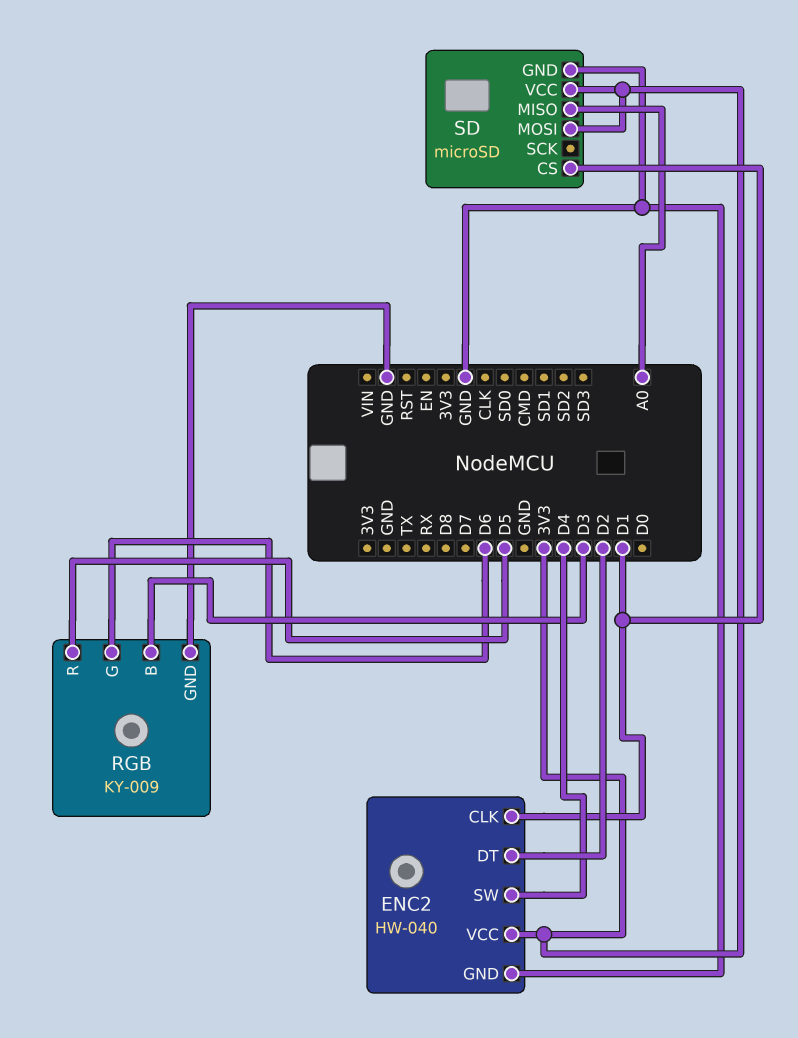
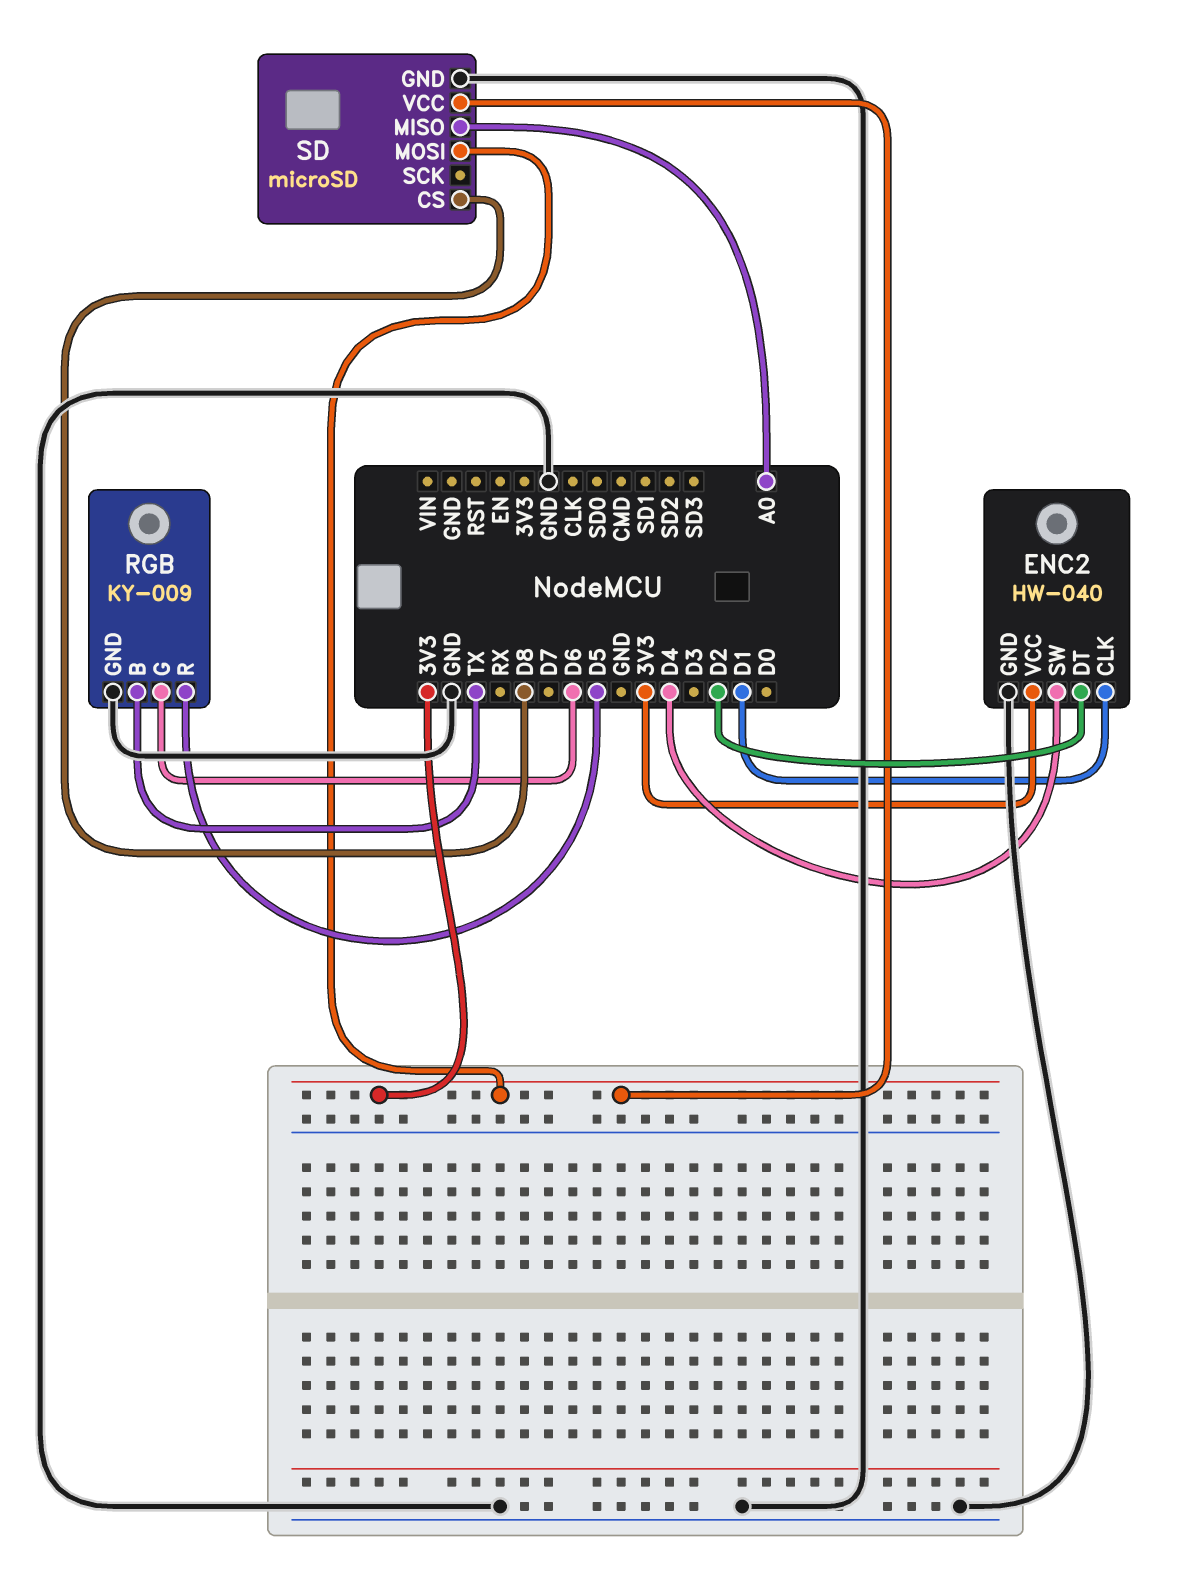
RGB pin B: D3 -> TX
SD pin CS: D1 -> D8

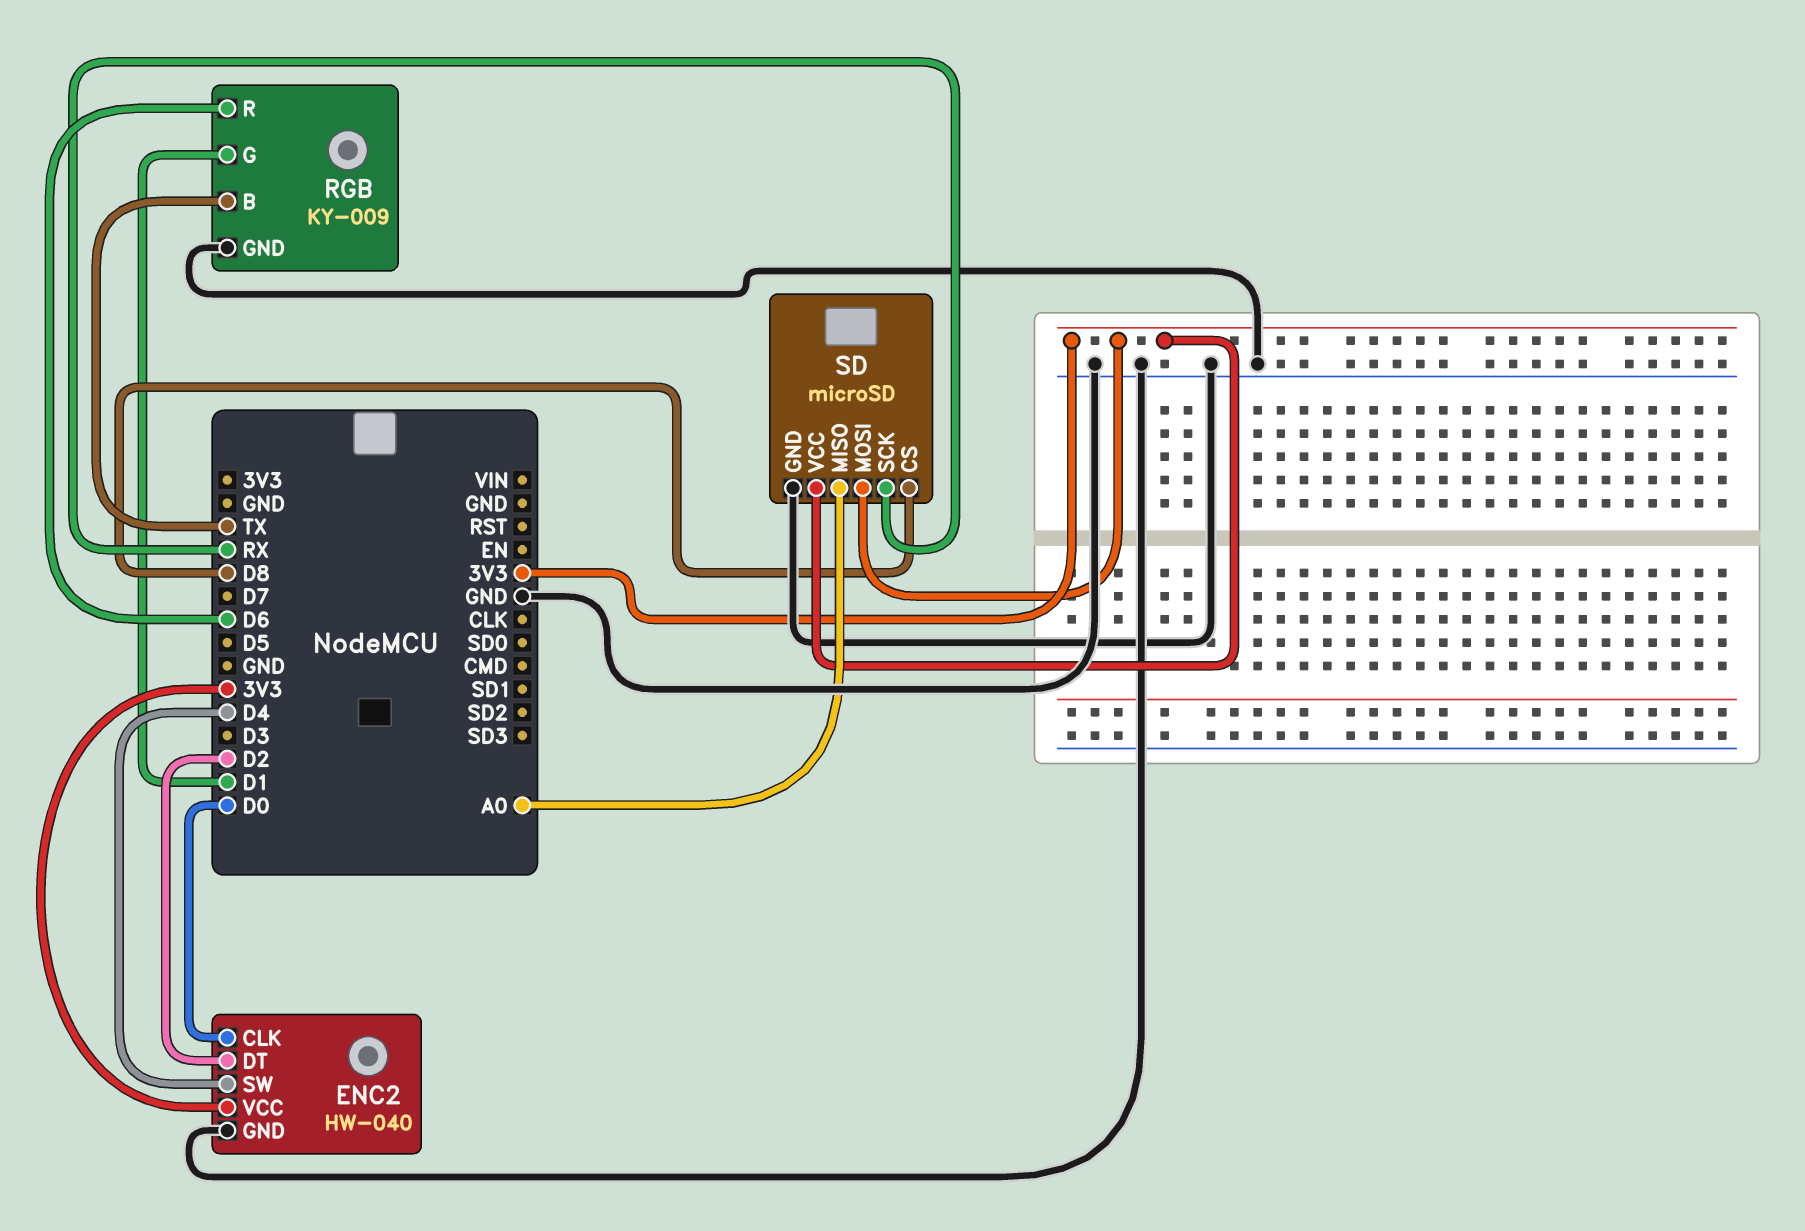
ENC2 pin CLK: D1 -> D0
RGB pin G: D6 -> D1
RGB pin R: D5 -> D6
SD pin SCK: none -> RX

